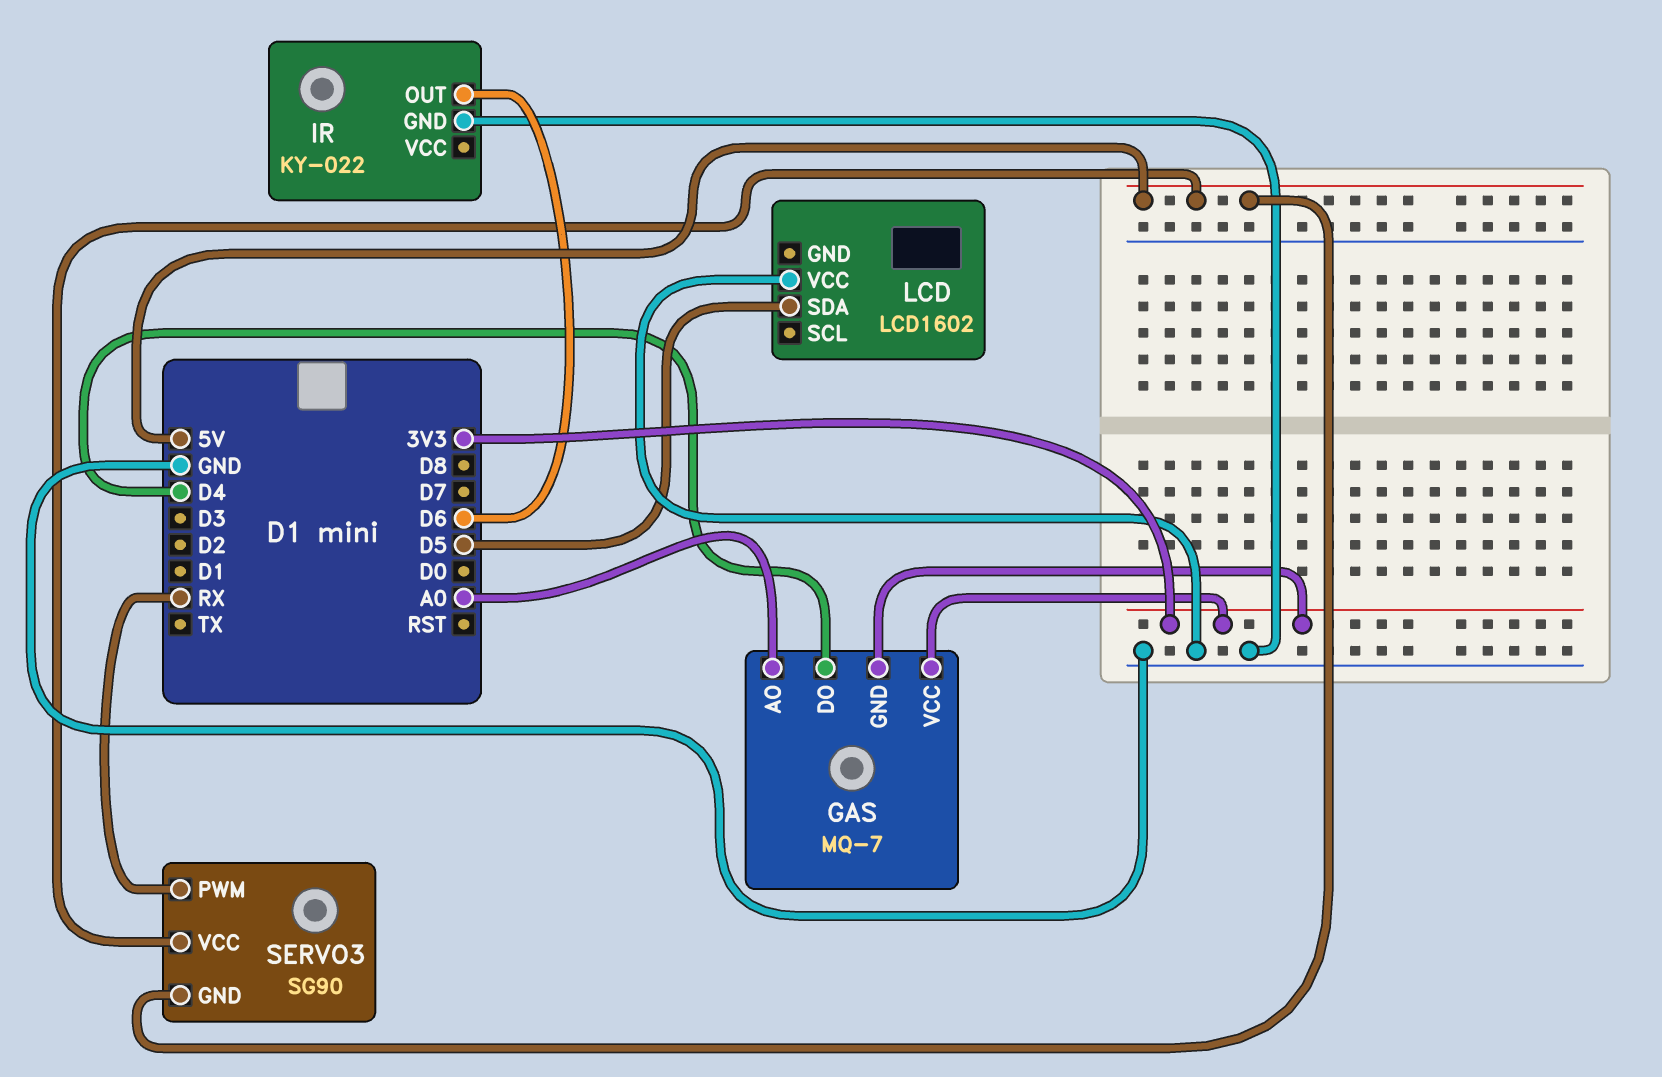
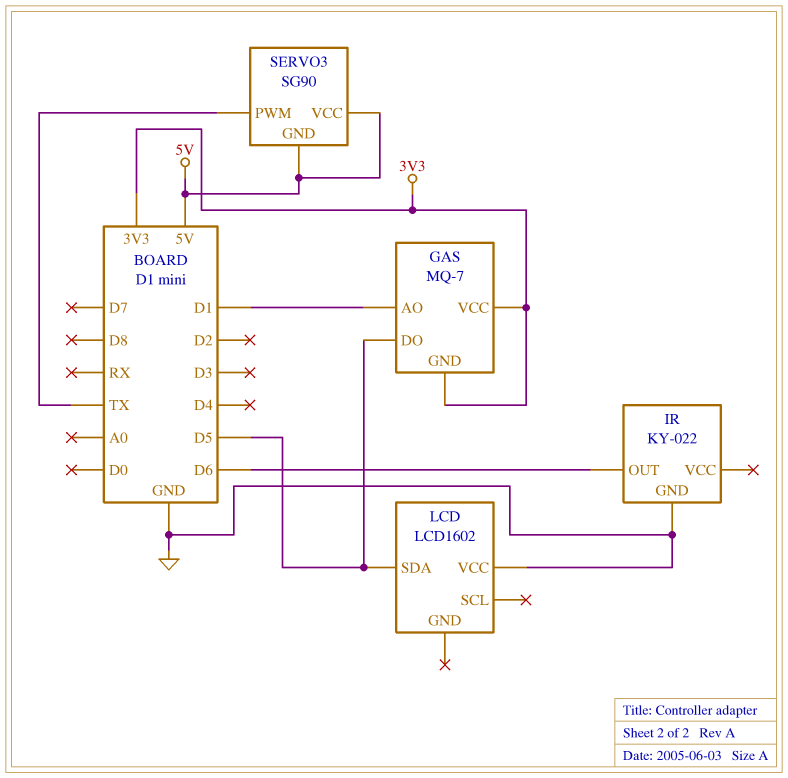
GAS pin AO: A0 -> D1
GAS pin DO: D4 -> D5
SERVO3 pin PWM: RX -> TX

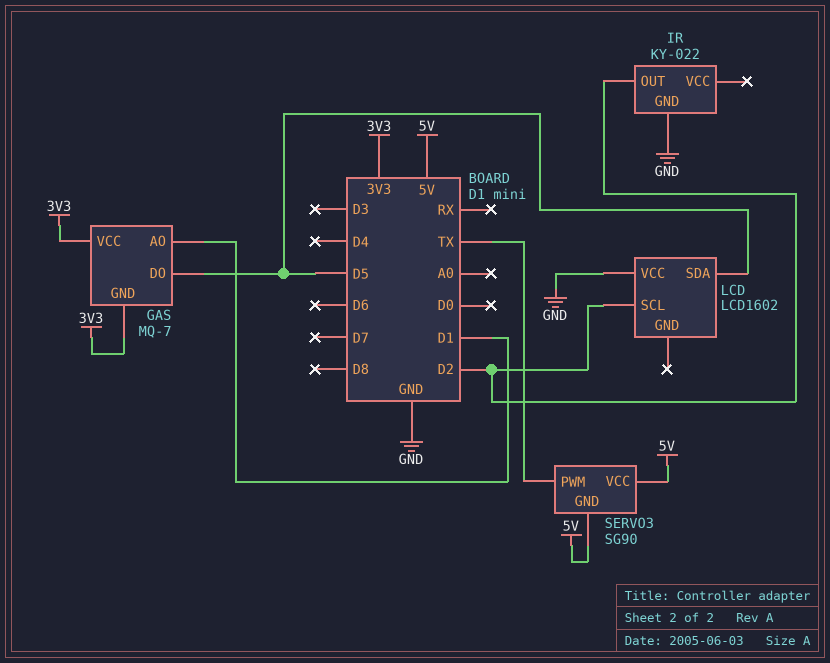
IR pin OUT: D6 -> D2
LCD pin SCL: none -> D2

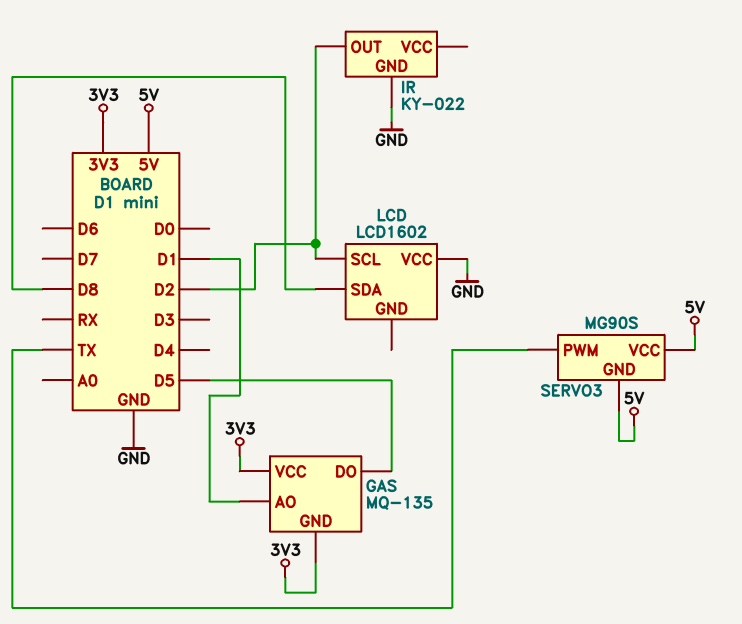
GAS: MQ-7 -> MQ-135
LCD pin SDA: D5 -> D8
SERVO3: SG90 -> MG90S

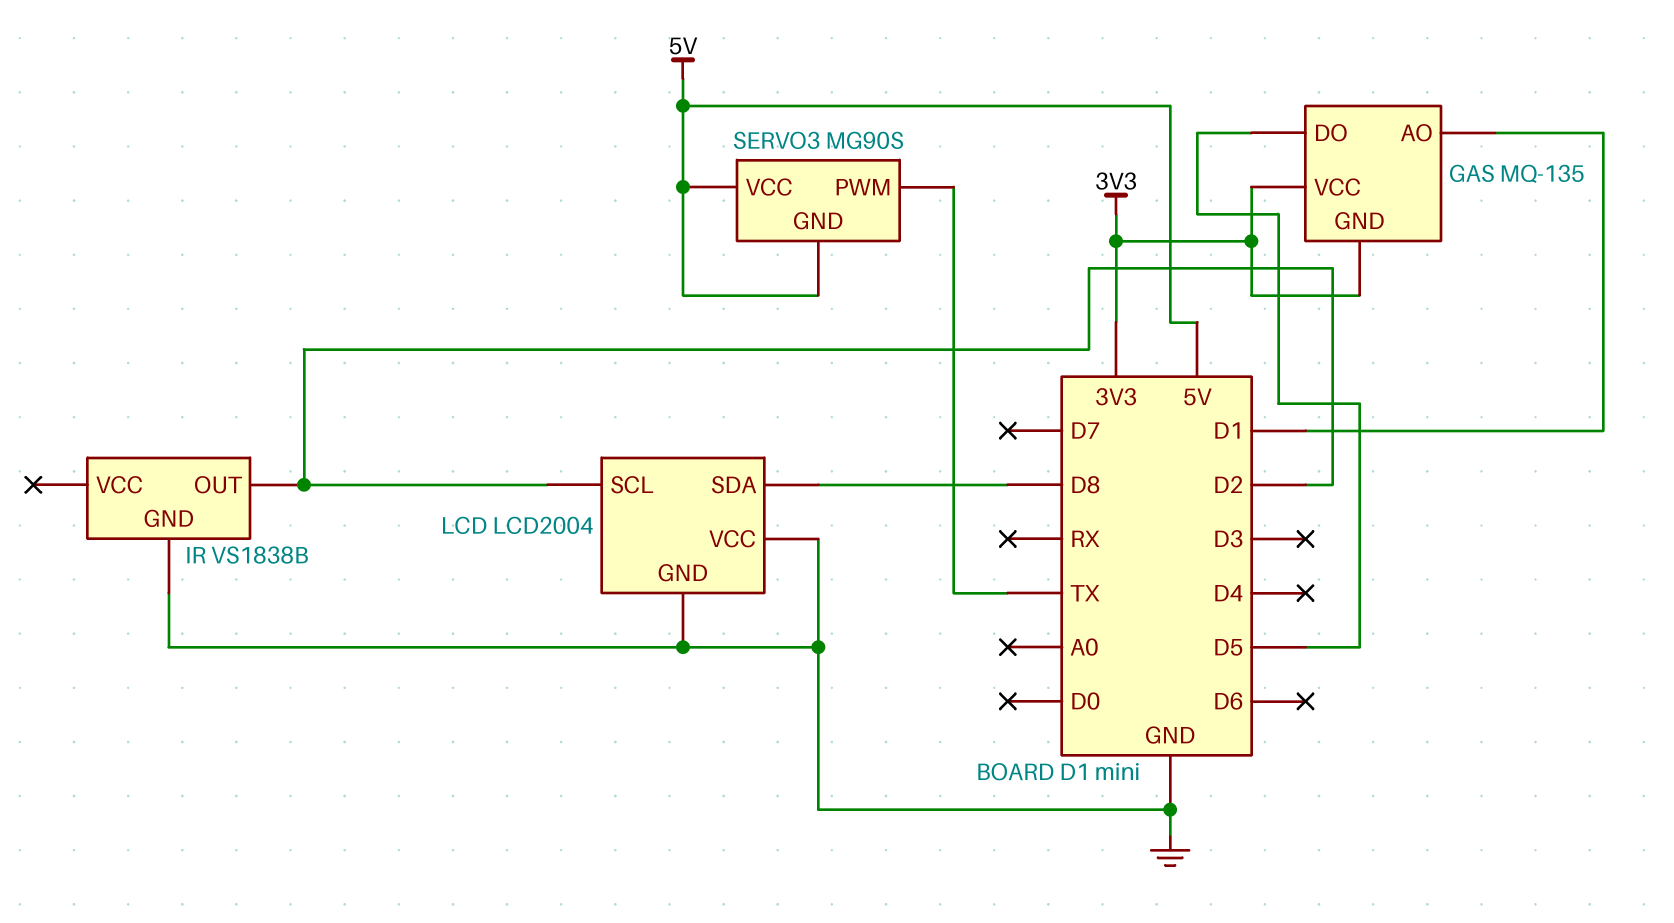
IR: KY-022 -> VS1838B
LCD: LCD1602 -> LCD2004
LCD pin GND: none -> GND

